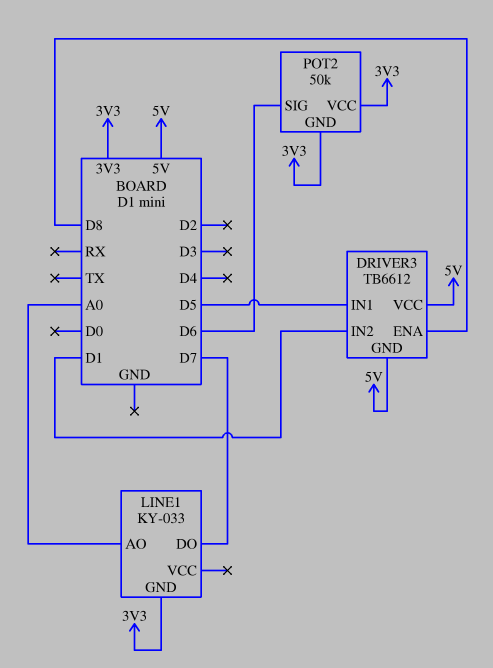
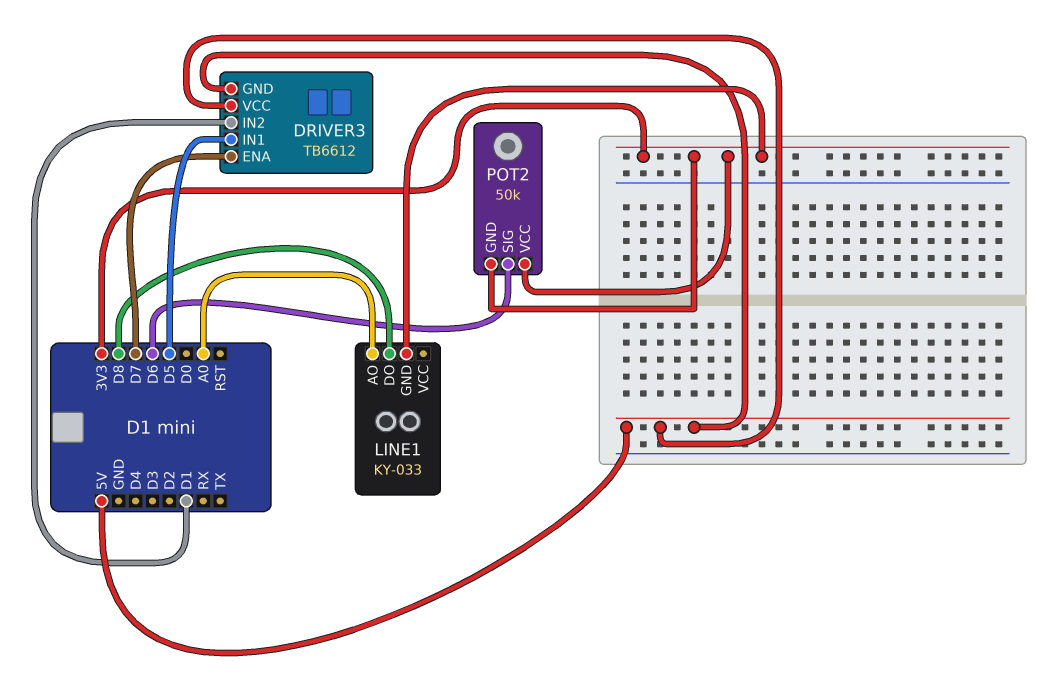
DRIVER3 pin ENA: D8 -> D7
LINE1 pin DO: D7 -> D8

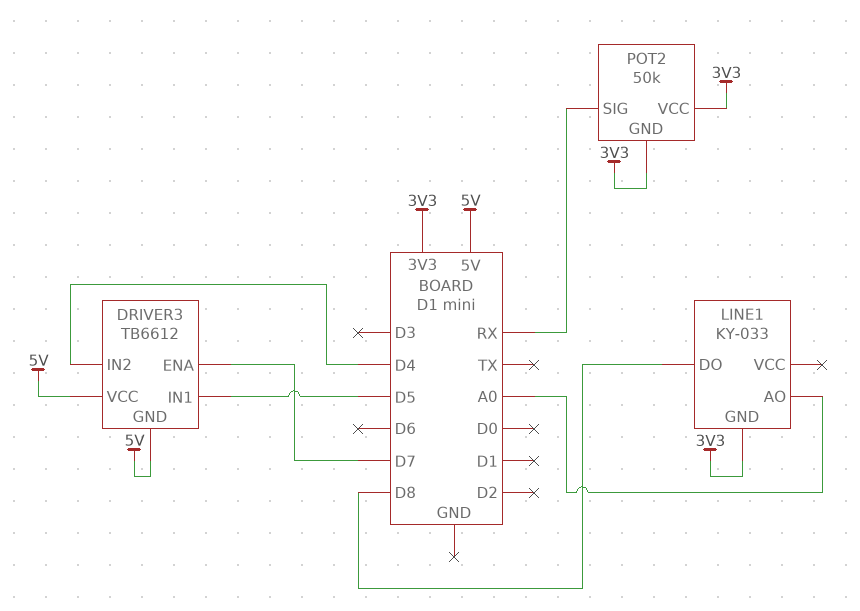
DRIVER3 pin IN2: D1 -> D4
POT2 pin SIG: D6 -> RX

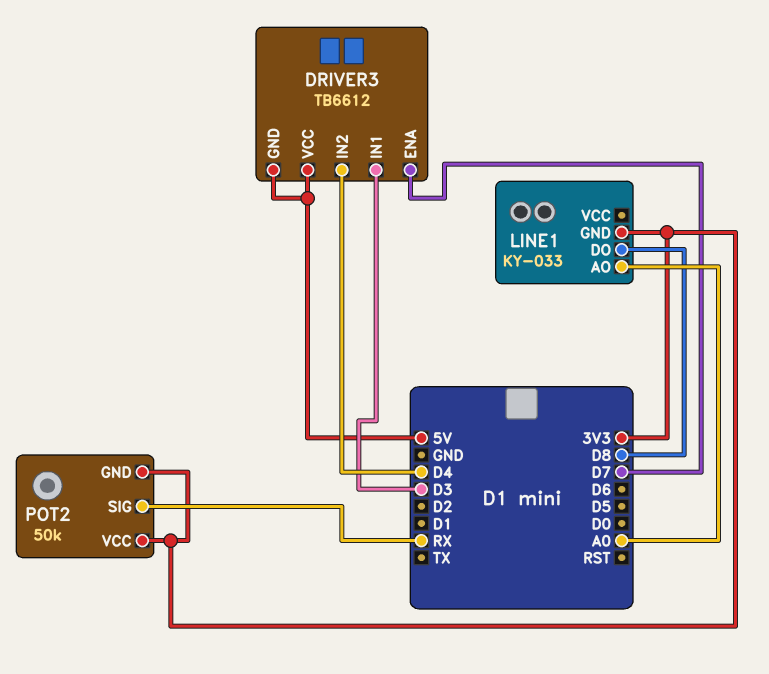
DRIVER3 pin IN1: D5 -> D3

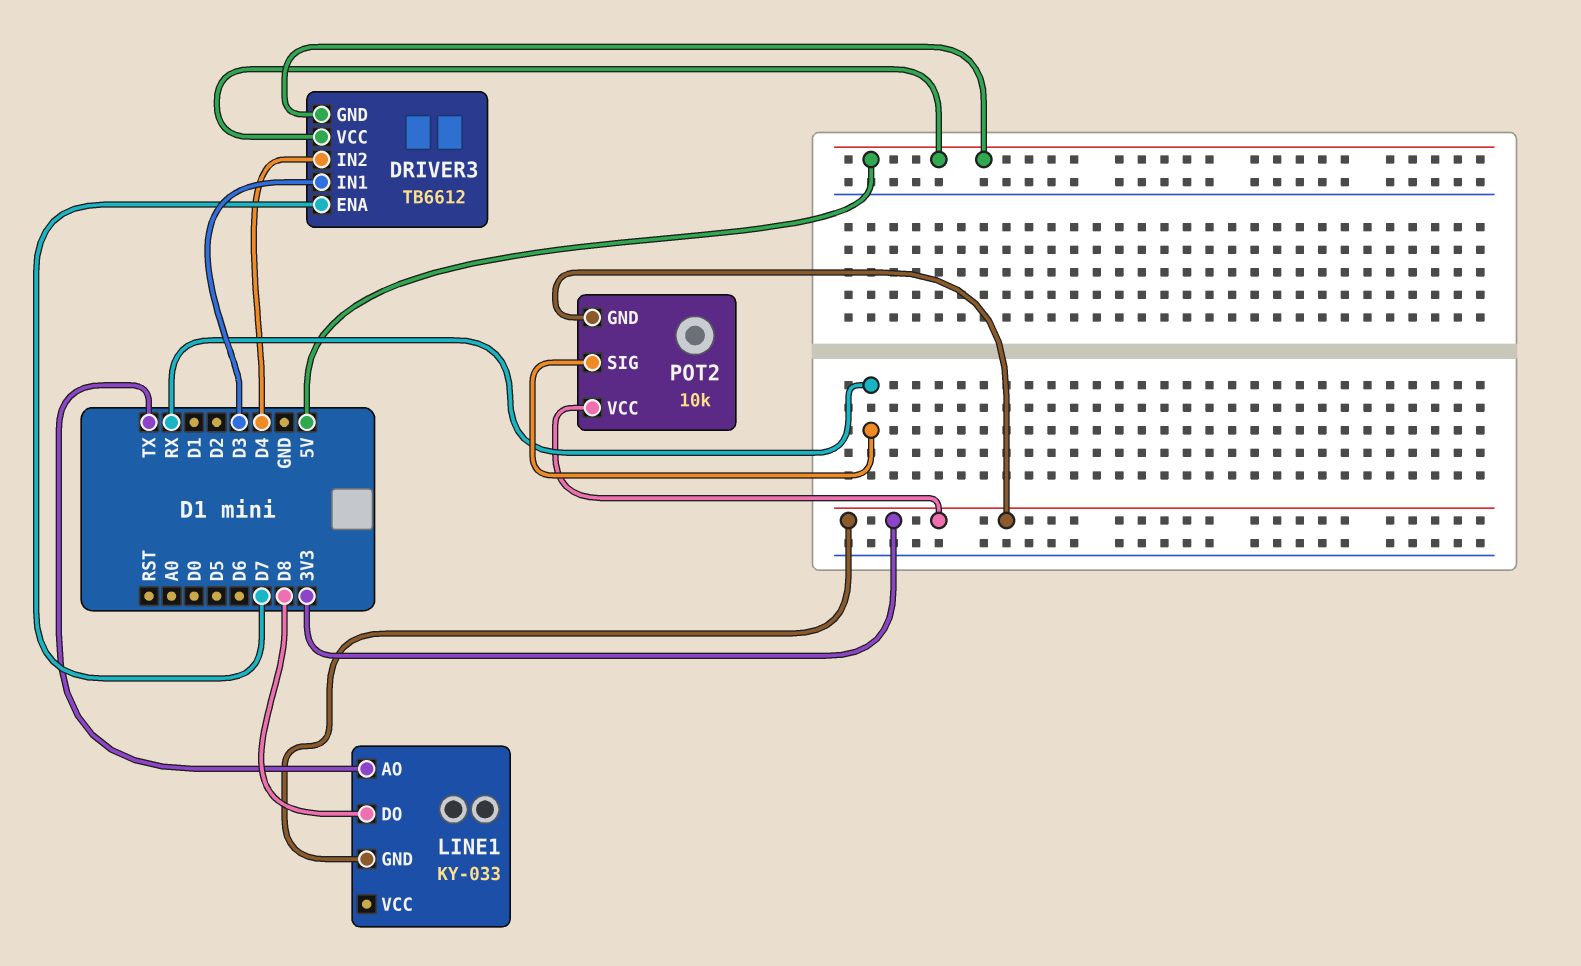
LINE1 pin AO: A0 -> TX
POT2: 50k -> 10k

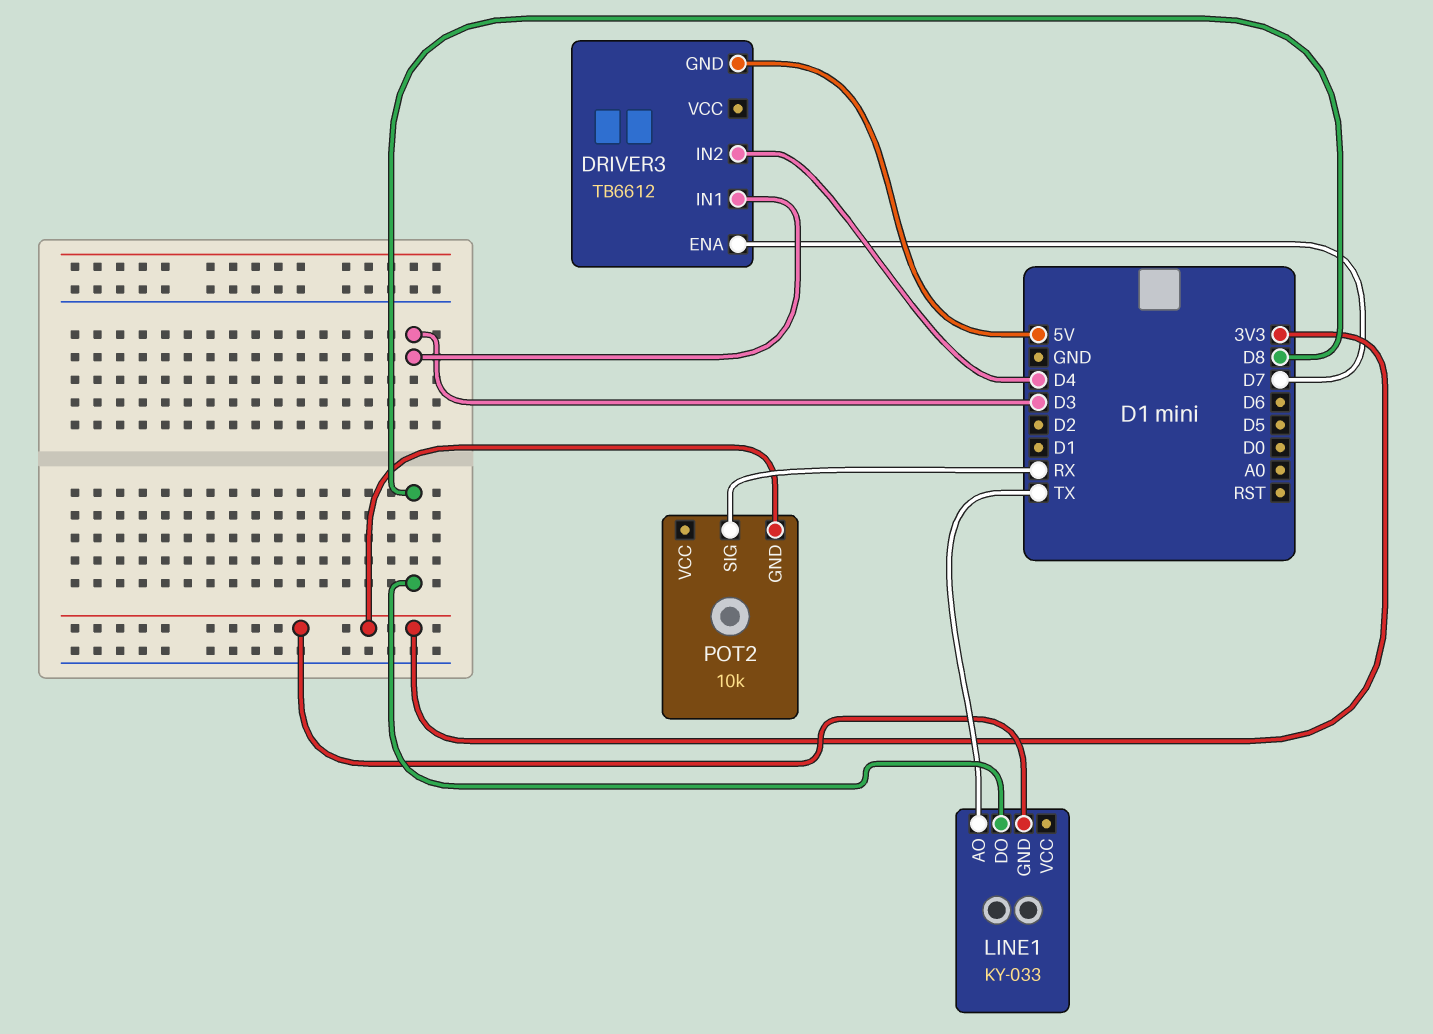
DRIVER3 pin VCC: 5V -> none
POT2 pin VCC: 3V3 -> none

